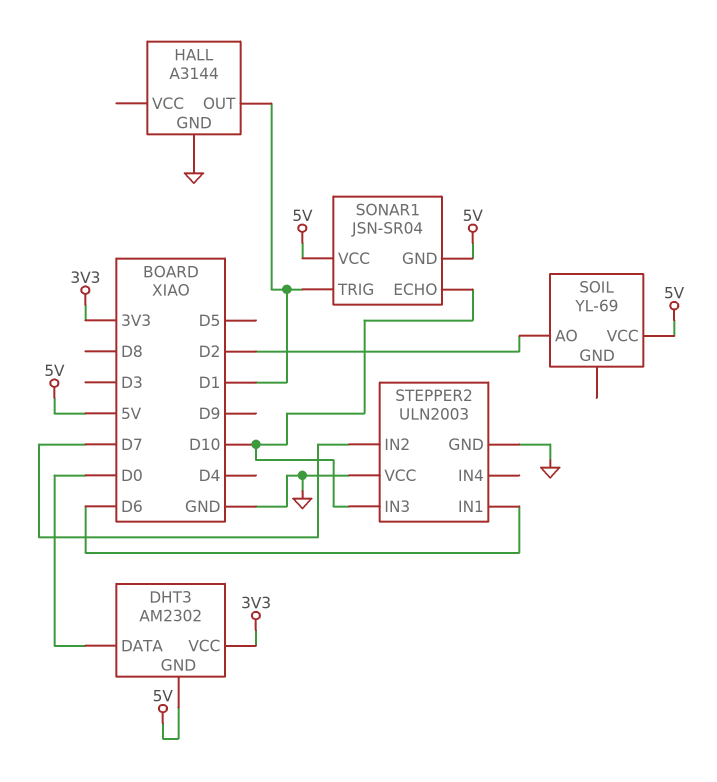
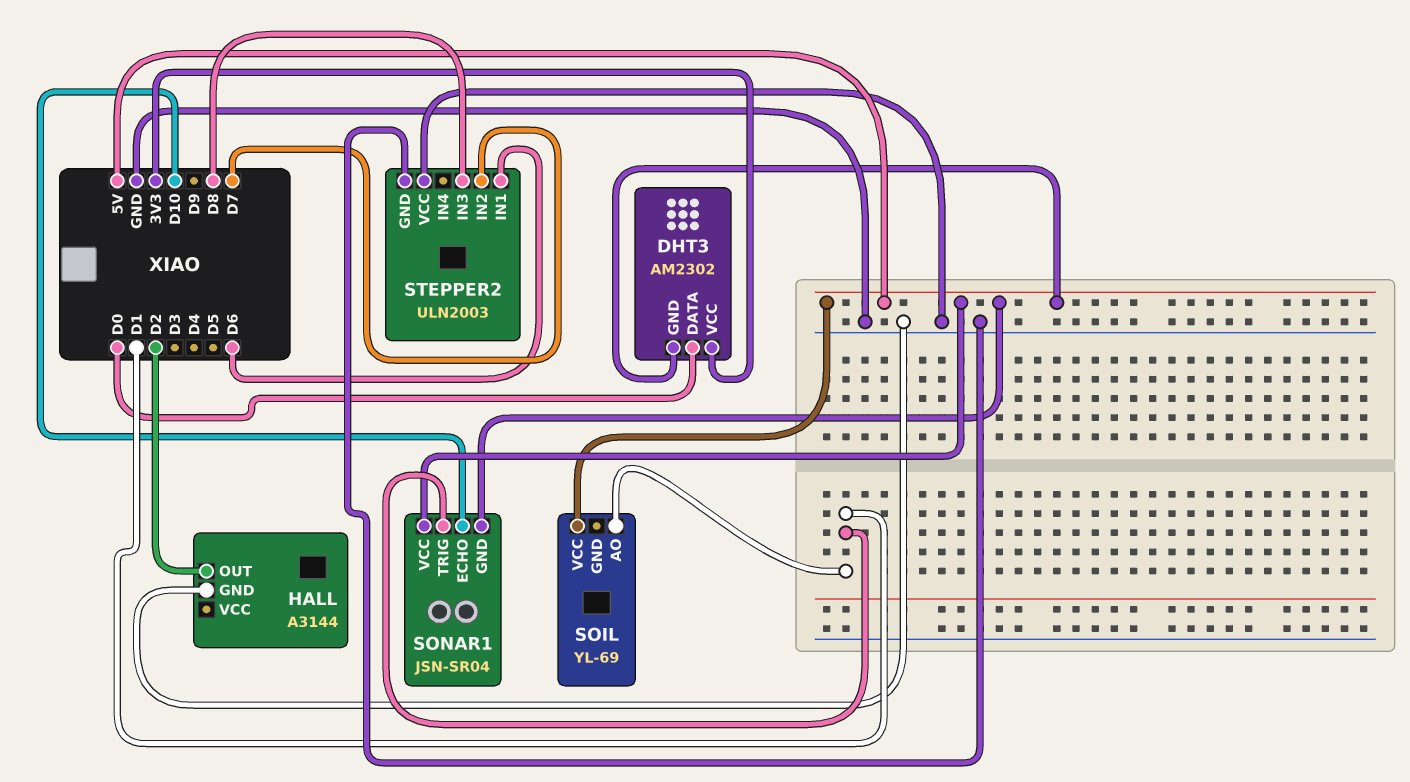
HALL pin OUT: D1 -> D2
SOIL pin AO: D2 -> D1
STEPPER2 pin IN3: D10 -> D8

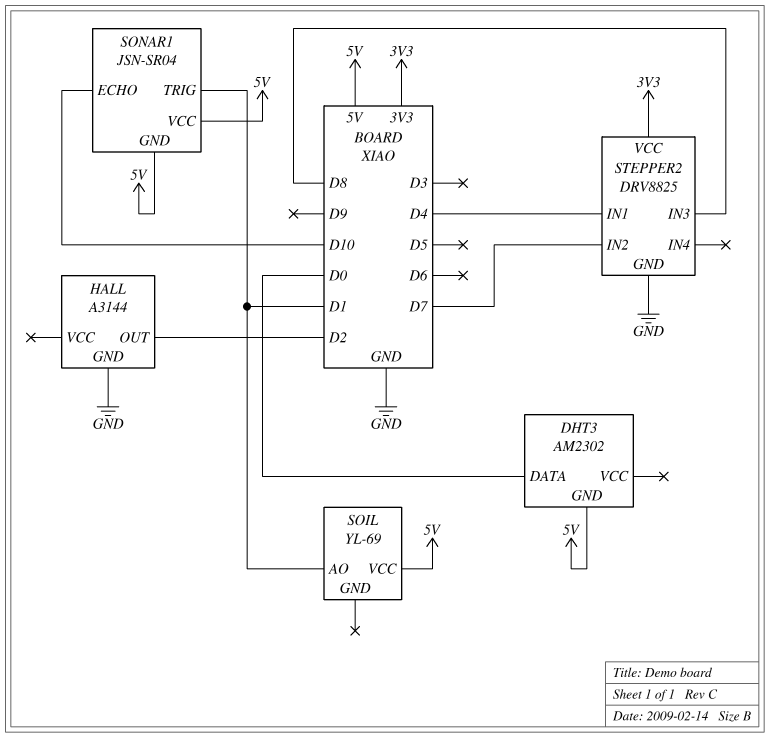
DHT3 pin VCC: 3V3 -> none
STEPPER2: ULN2003 -> DRV8825
STEPPER2 pin IN1: D6 -> D4
STEPPER2 pin VCC: GND -> 3V3

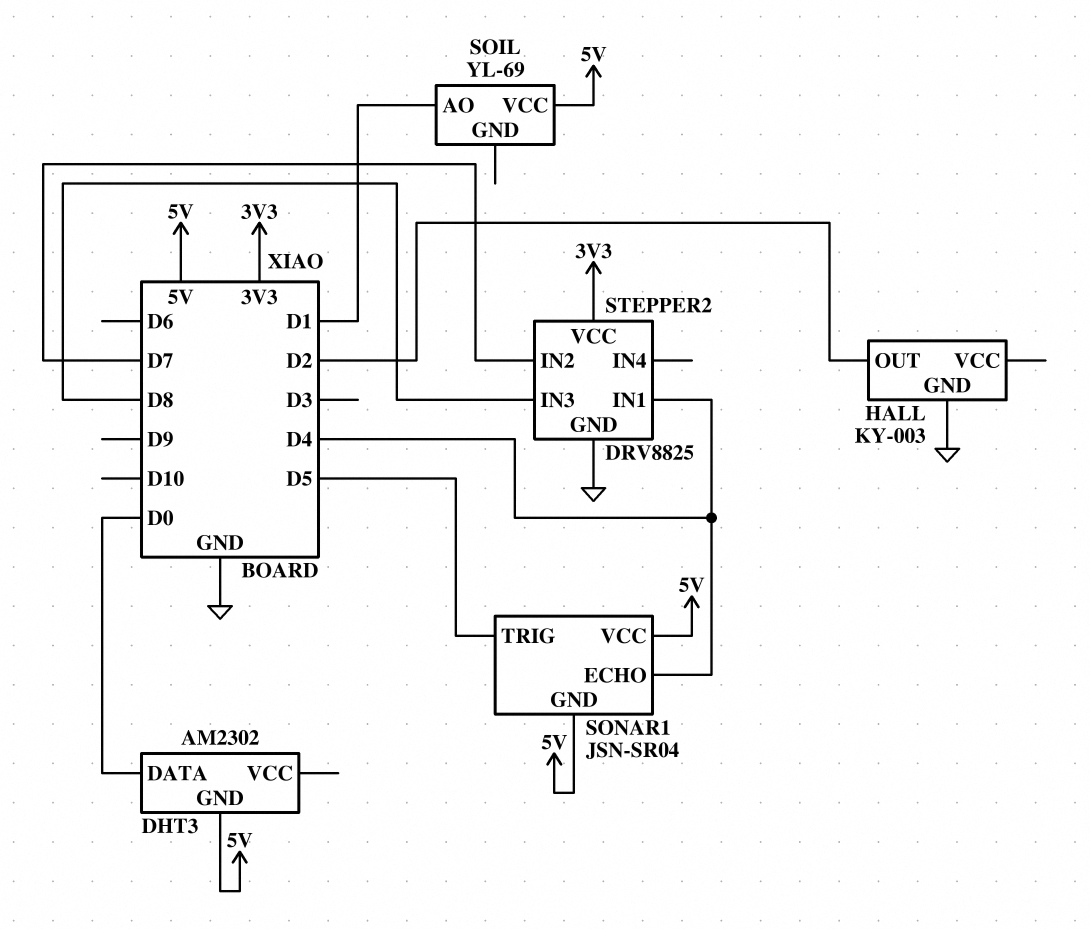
HALL: A3144 -> KY-003
SONAR1 pin ECHO: D10 -> D4
SONAR1 pin TRIG: D1 -> D5

